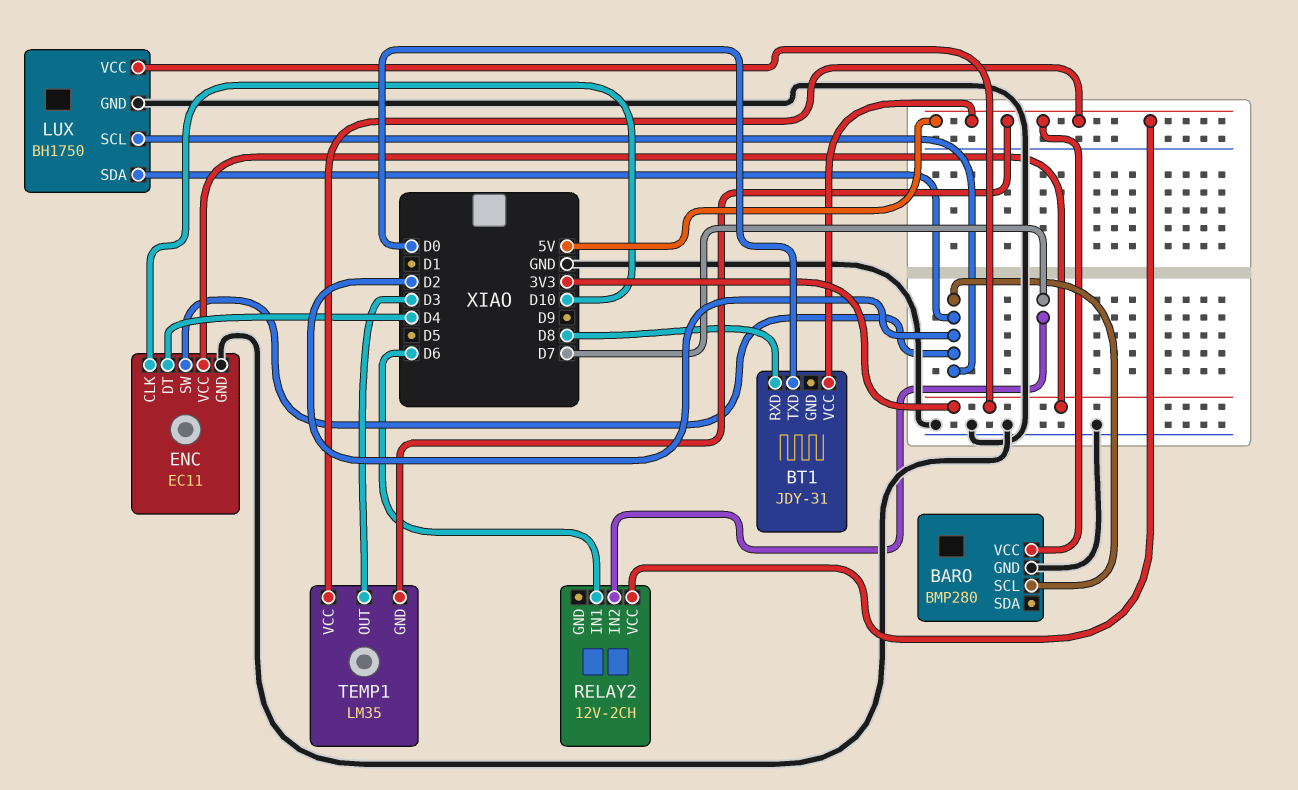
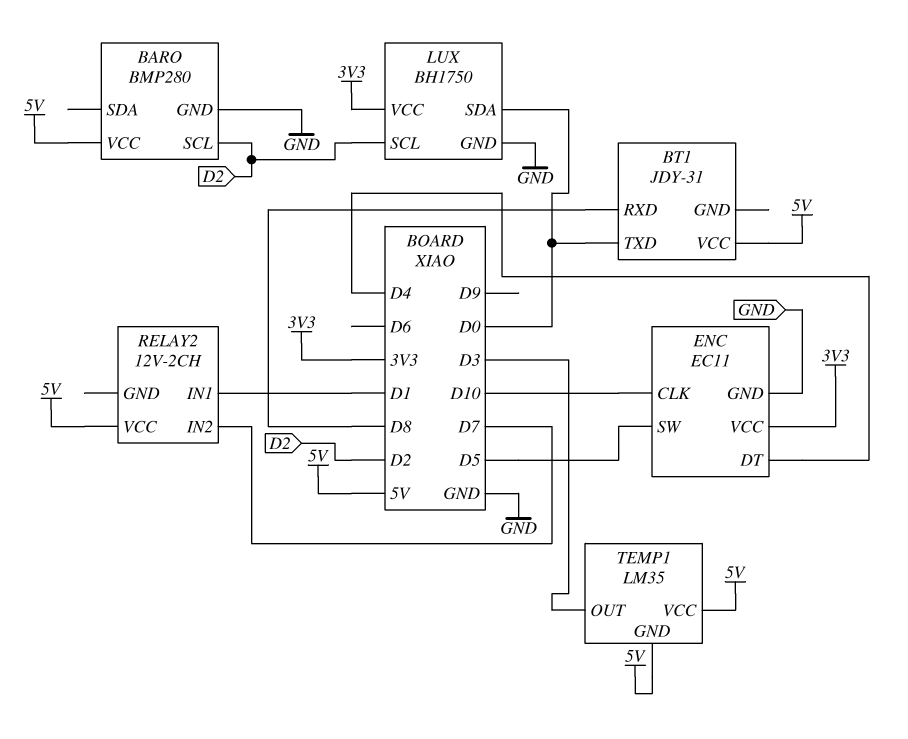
ENC pin SW: D2 -> D5
LUX pin SDA: D2 -> D0
RELAY2 pin IN1: D6 -> D1

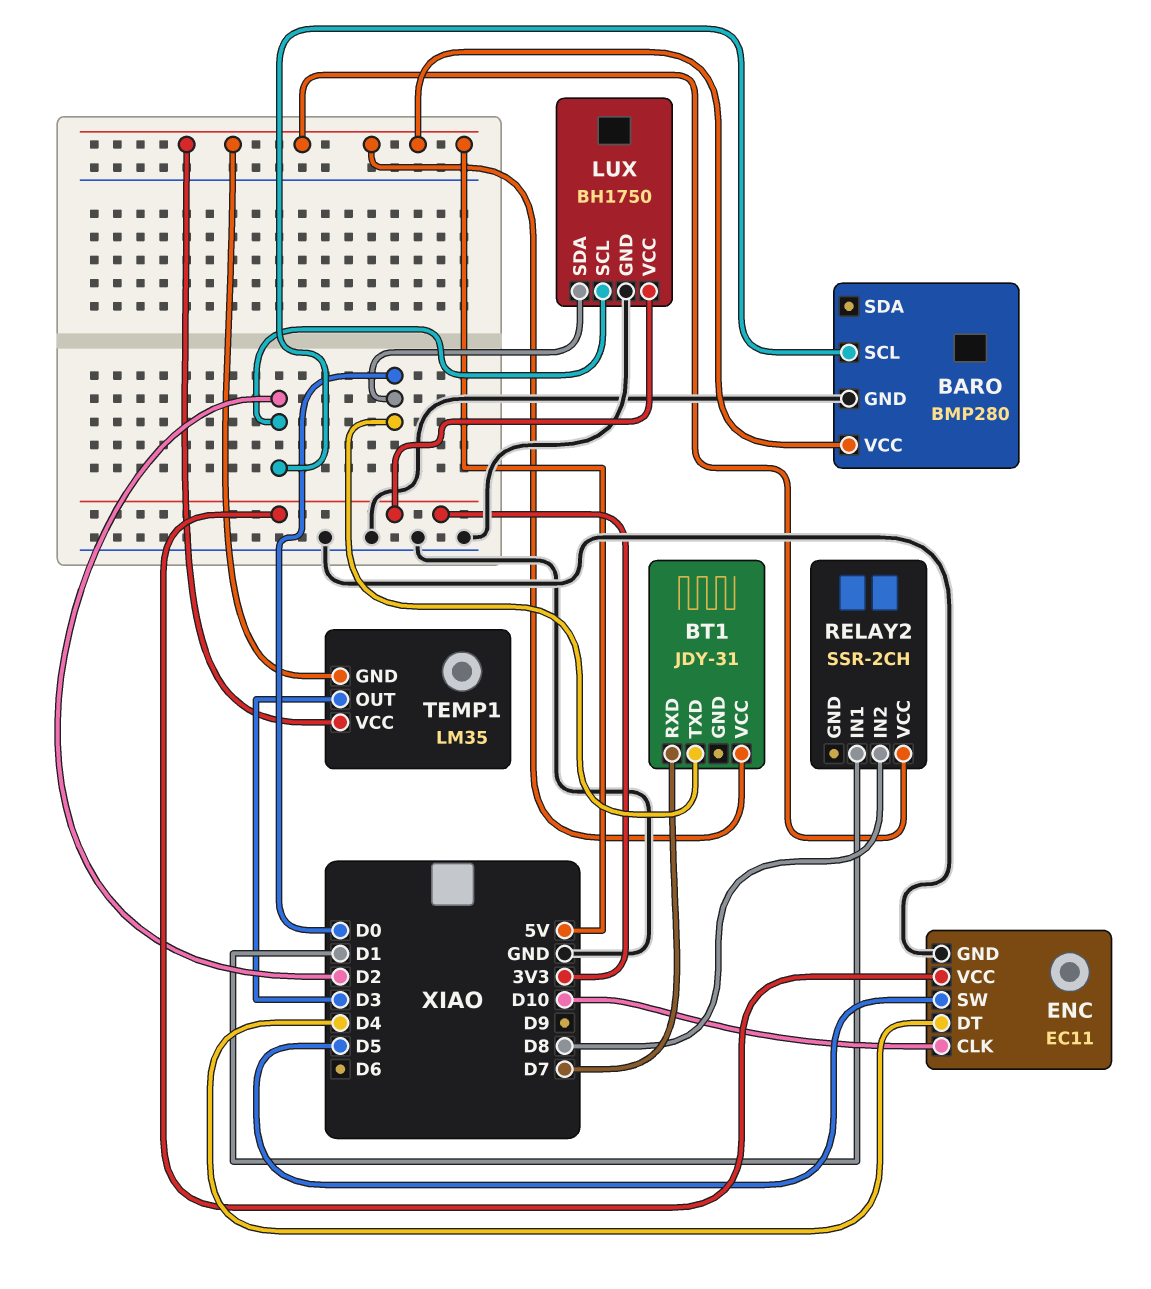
BT1 pin RXD: D8 -> D7
RELAY2: 12V-2CH -> SSR-2CH
RELAY2 pin IN2: D7 -> D8

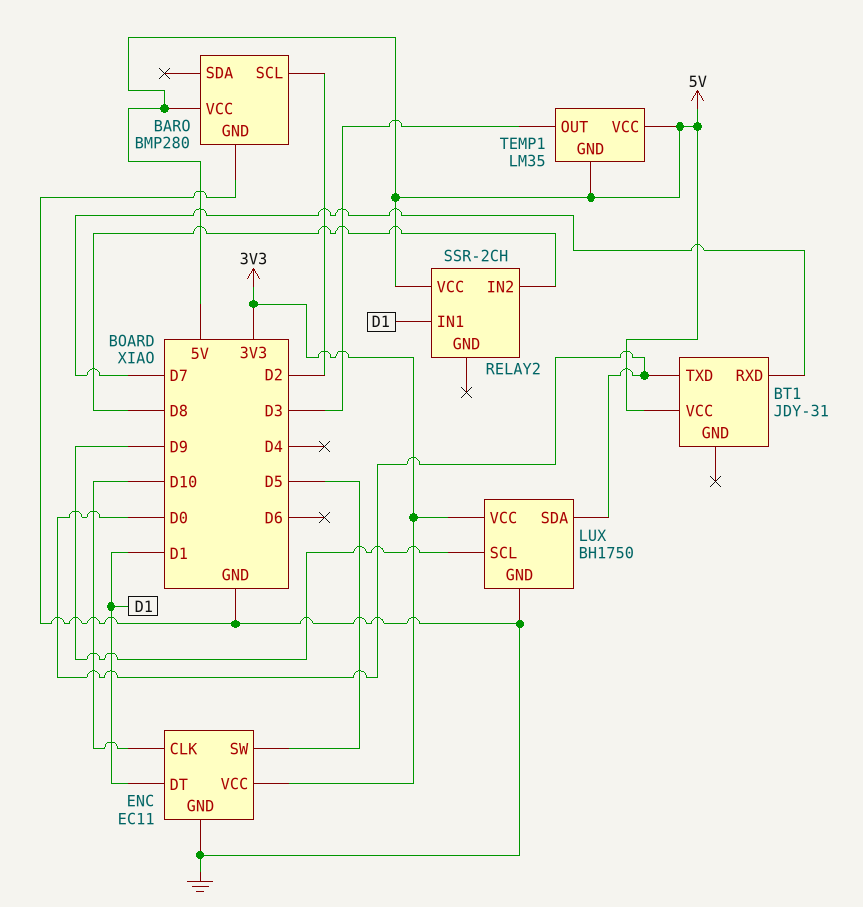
ENC pin DT: D4 -> D1
LUX pin SCL: D2 -> D9

